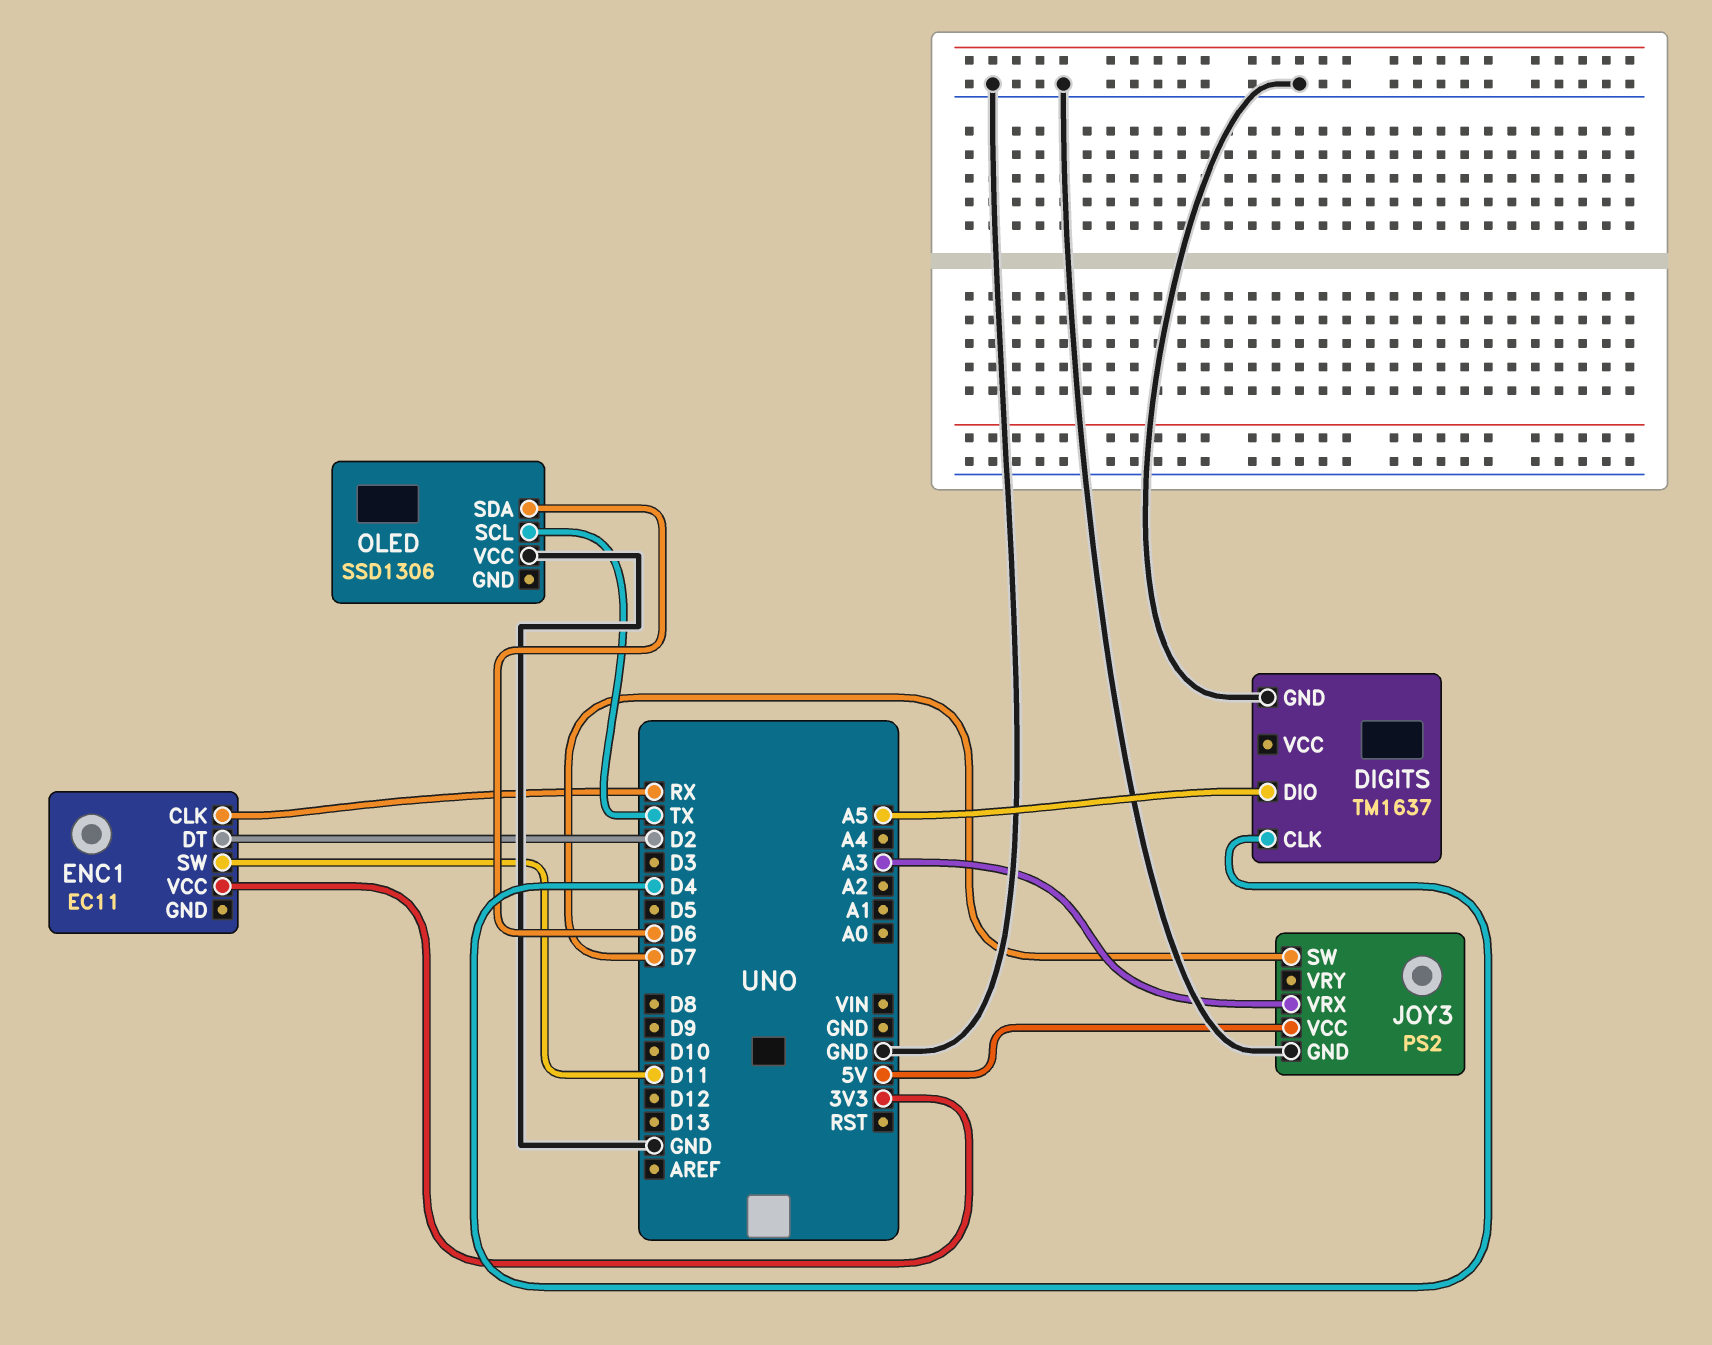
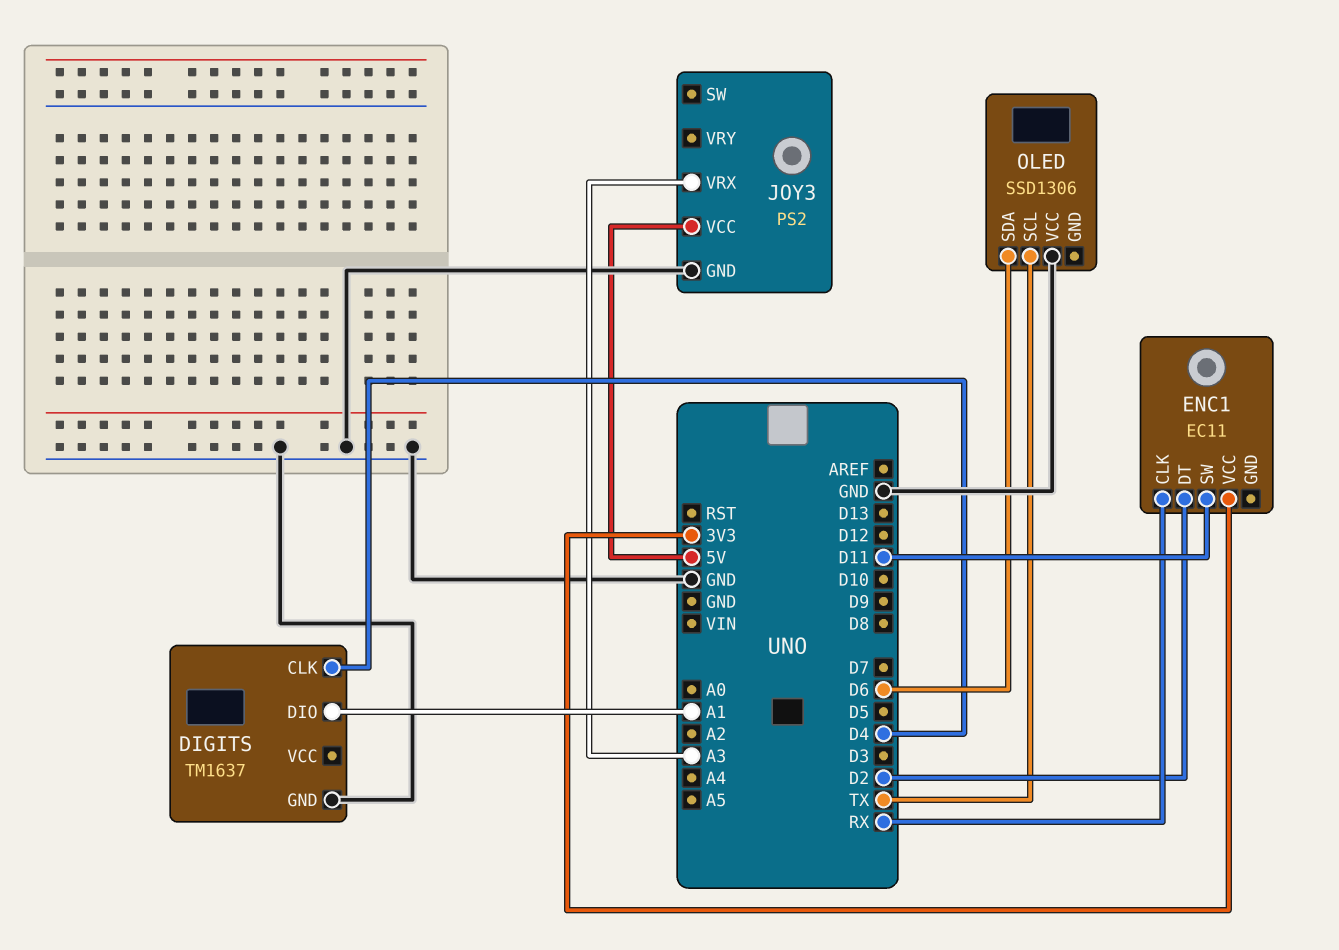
DIGITS pin DIO: A5 -> A1
JOY3 pin SW: D7 -> none

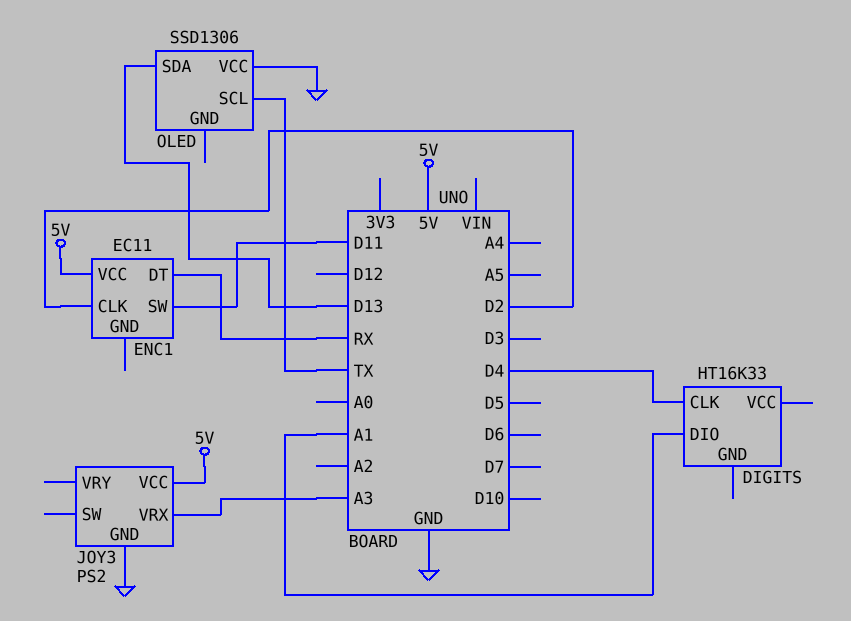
DIGITS: TM1637 -> HT16K33
DIGITS pin GND: GND -> none
ENC1 pin CLK: RX -> D2
ENC1 pin DT: D2 -> RX
ENC1 pin VCC: 3V3 -> 5V
OLED pin SDA: D6 -> D13

